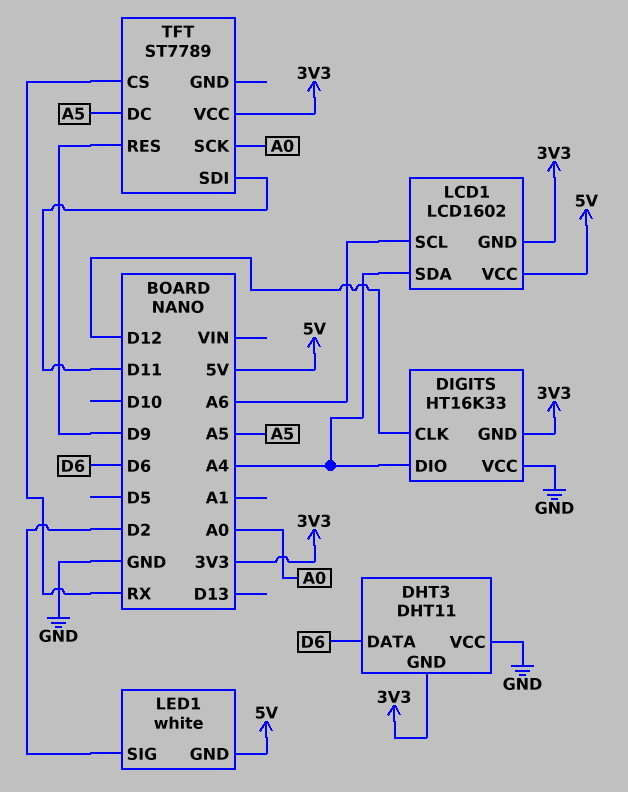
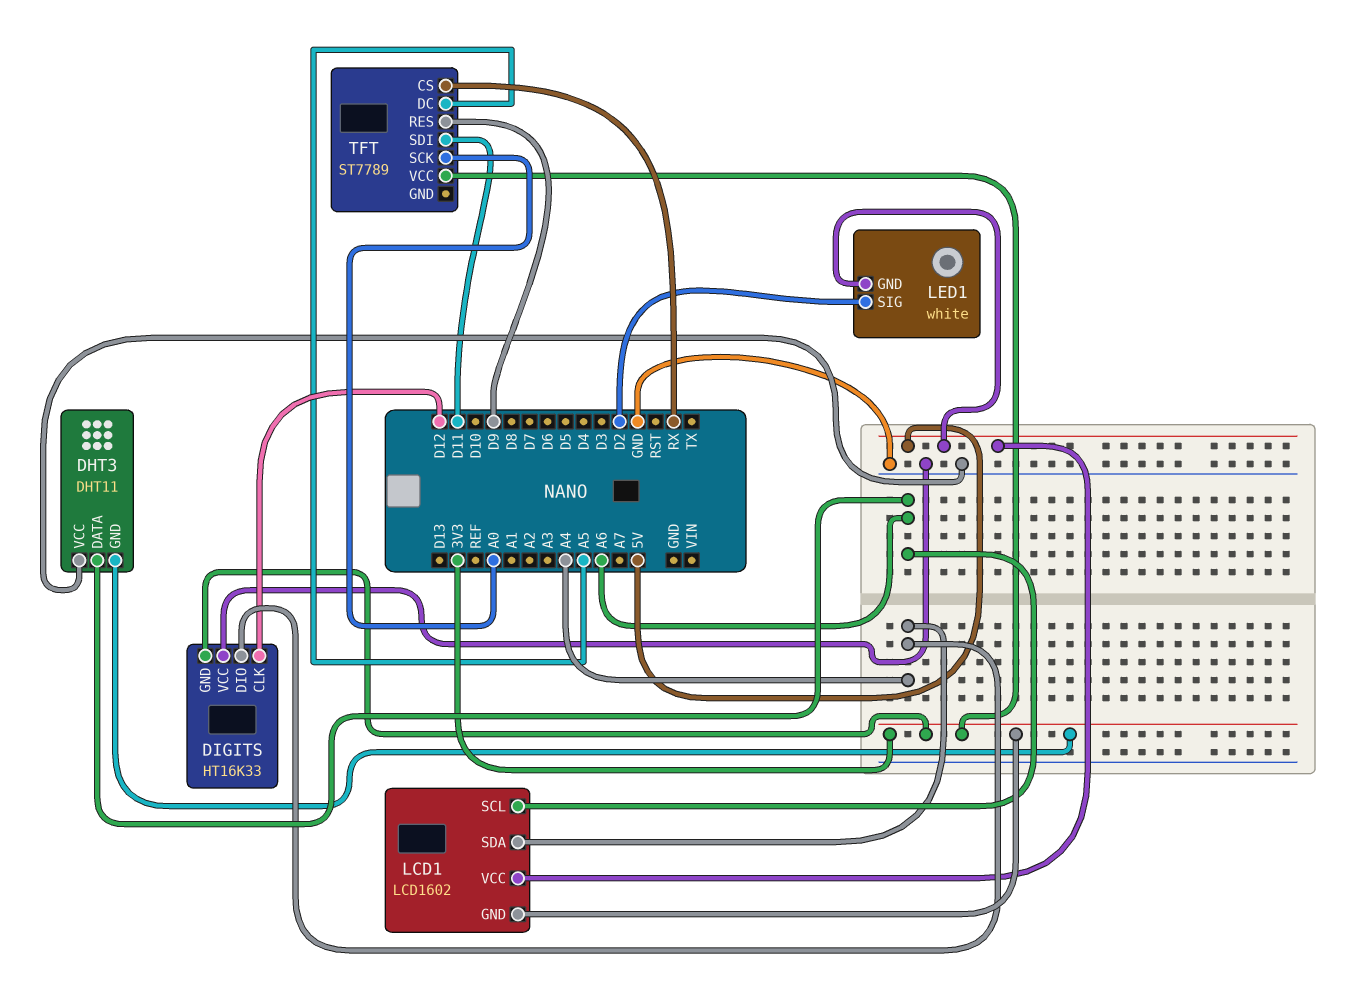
DHT3 pin DATA: D6 -> A6

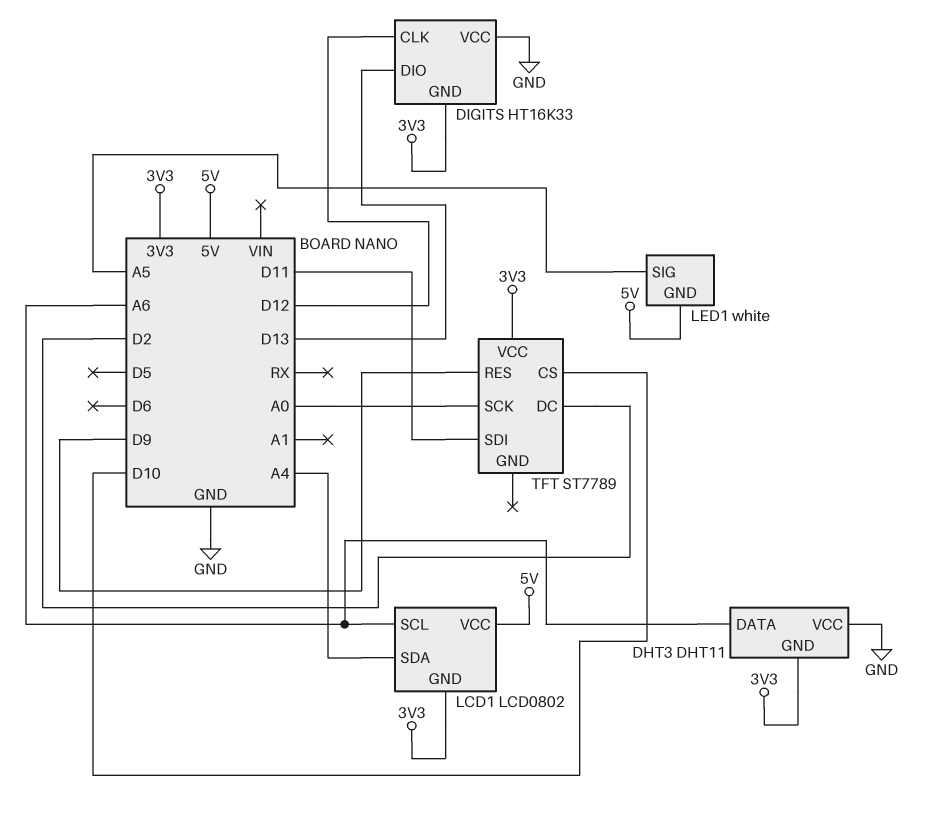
DIGITS pin DIO: A4 -> D13
LCD1: LCD1602 -> LCD0802
LED1 pin SIG: D2 -> A5
TFT pin CS: RX -> D10
TFT pin DC: A5 -> D2

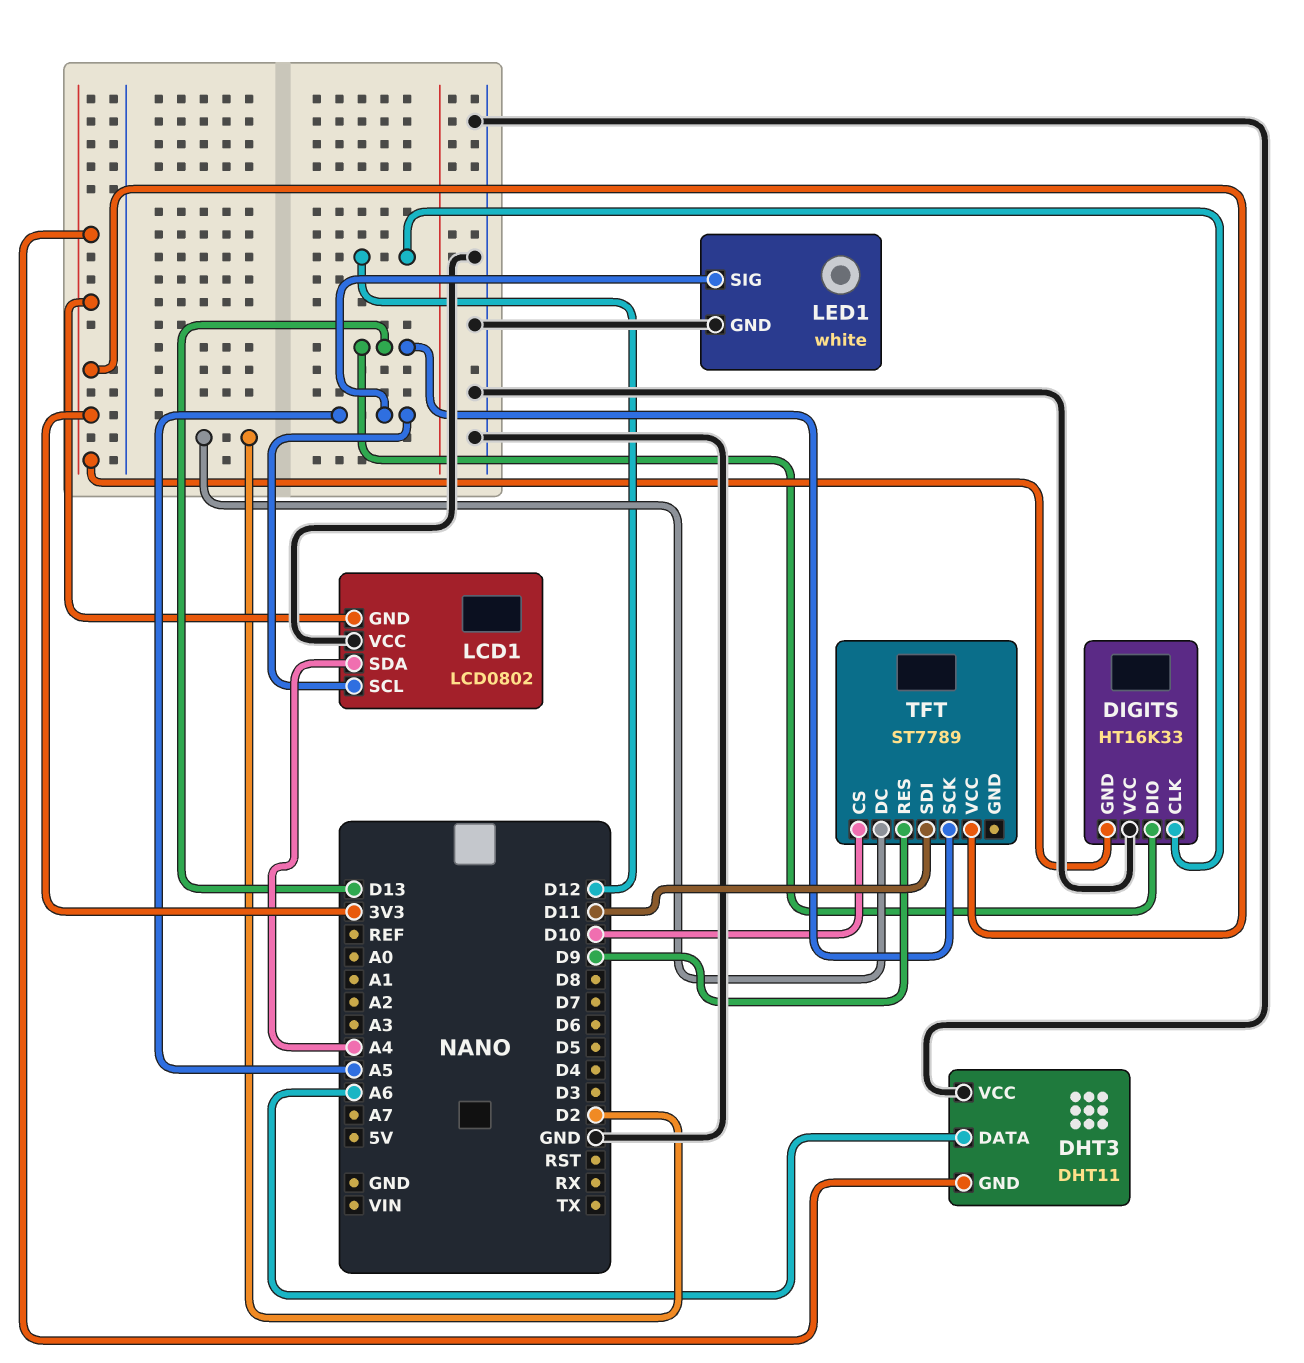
LCD1 pin SCL: A6 -> A5
LCD1 pin VCC: 5V -> GND
LED1 pin GND: 5V -> GND
TFT pin SCK: A0 -> D13

